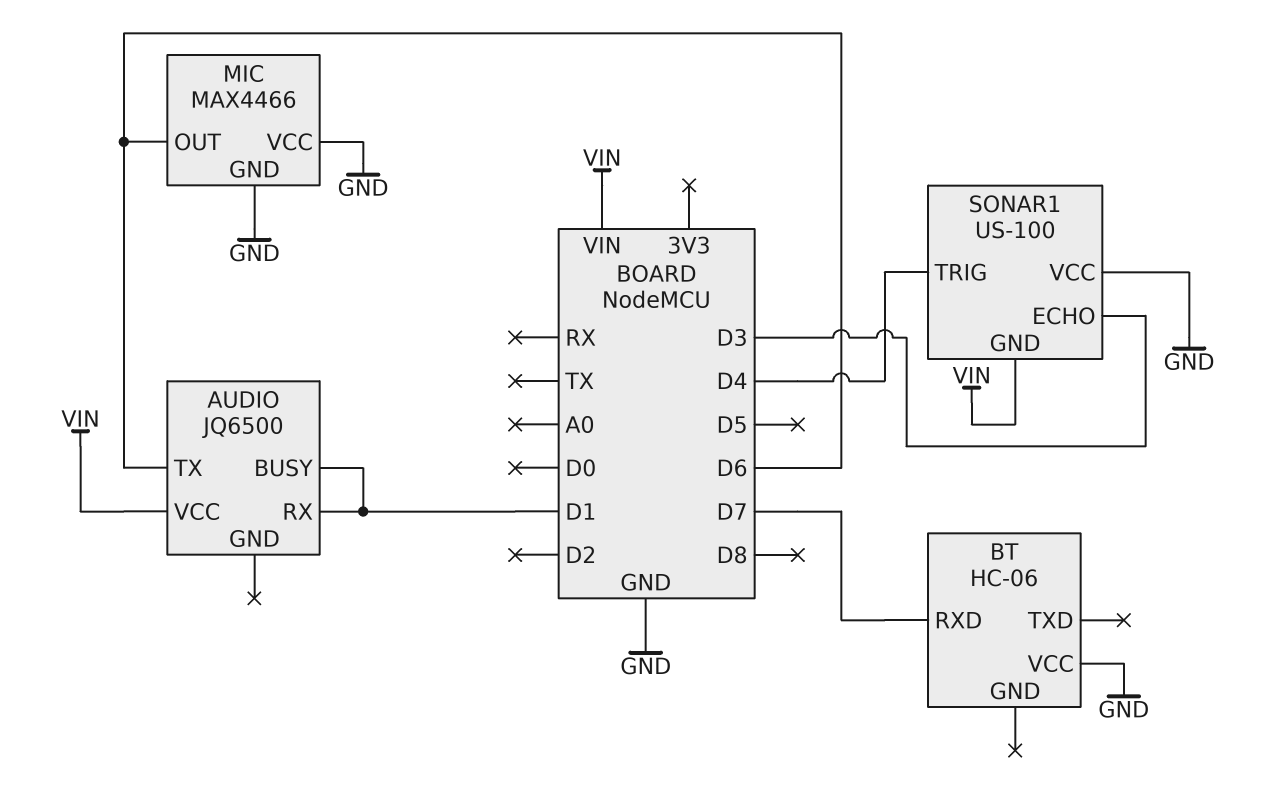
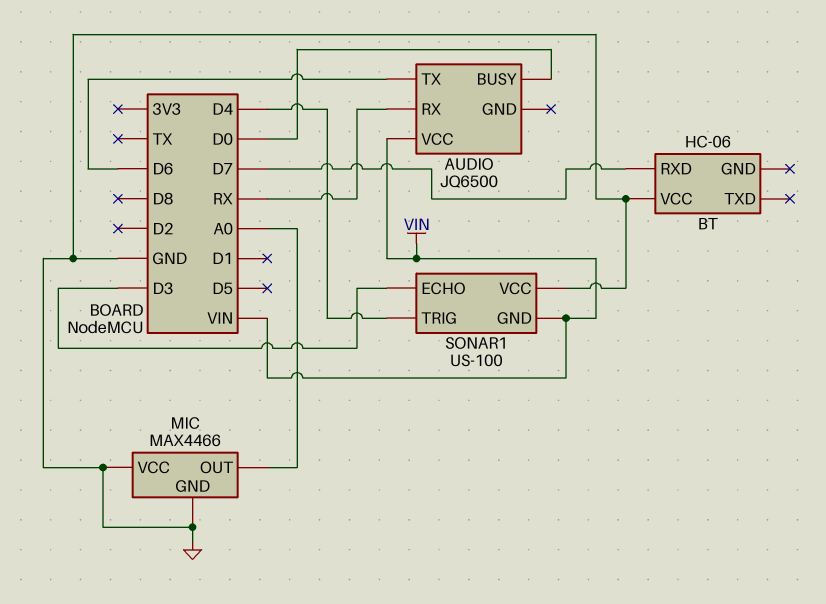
AUDIO pin BUSY: D1 -> D0
AUDIO pin RX: D1 -> RX
MIC pin OUT: D6 -> A0

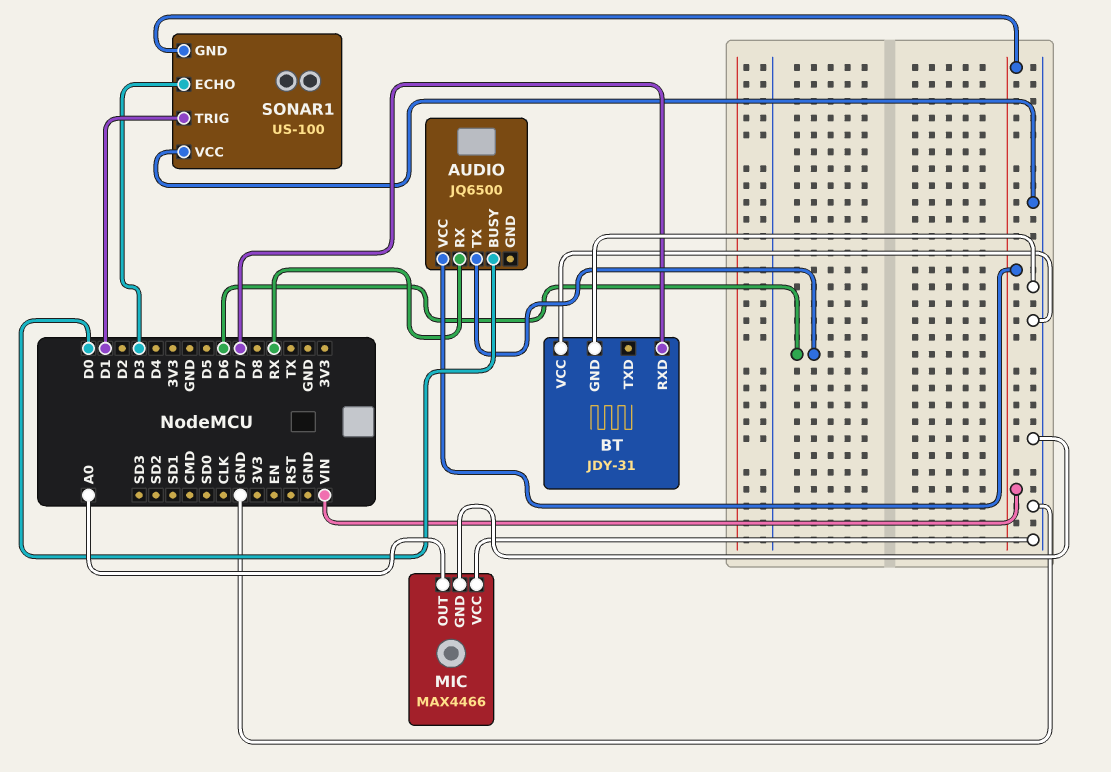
BT: HC-06 -> JDY-31
BT pin GND: none -> GND
SONAR1 pin TRIG: D4 -> D1

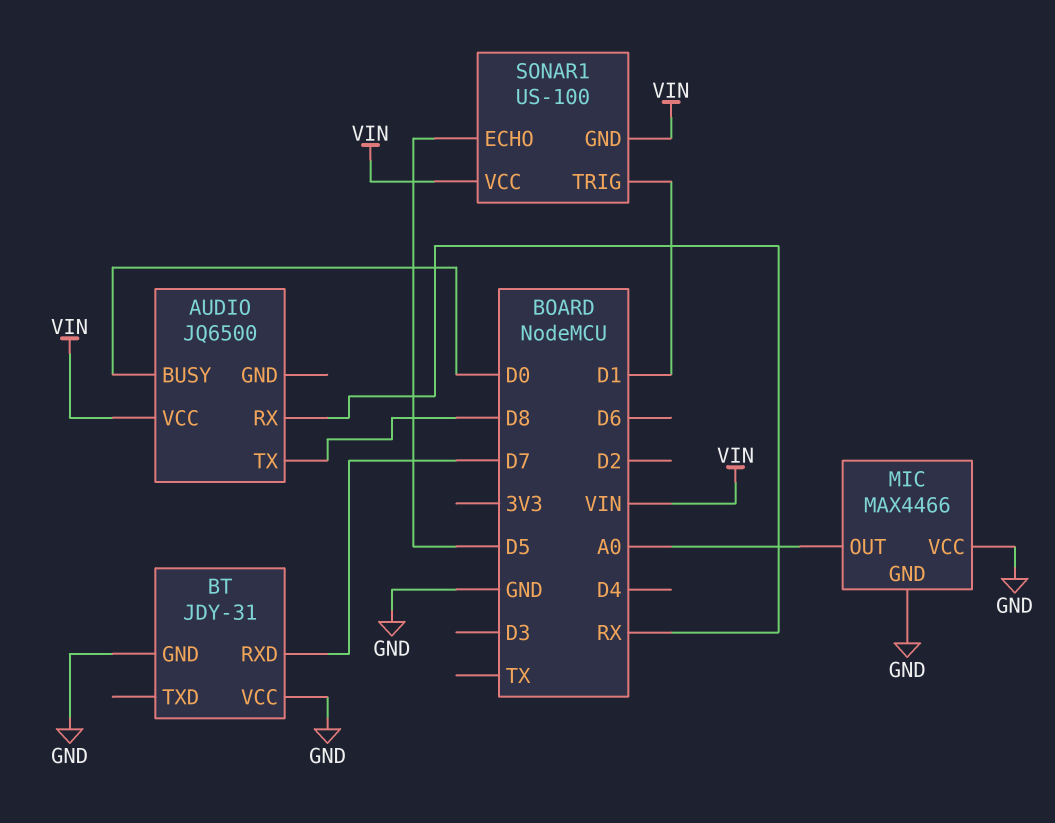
AUDIO pin TX: D6 -> D8
SONAR1 pin ECHO: D3 -> D5
SONAR1 pin VCC: GND -> VIN

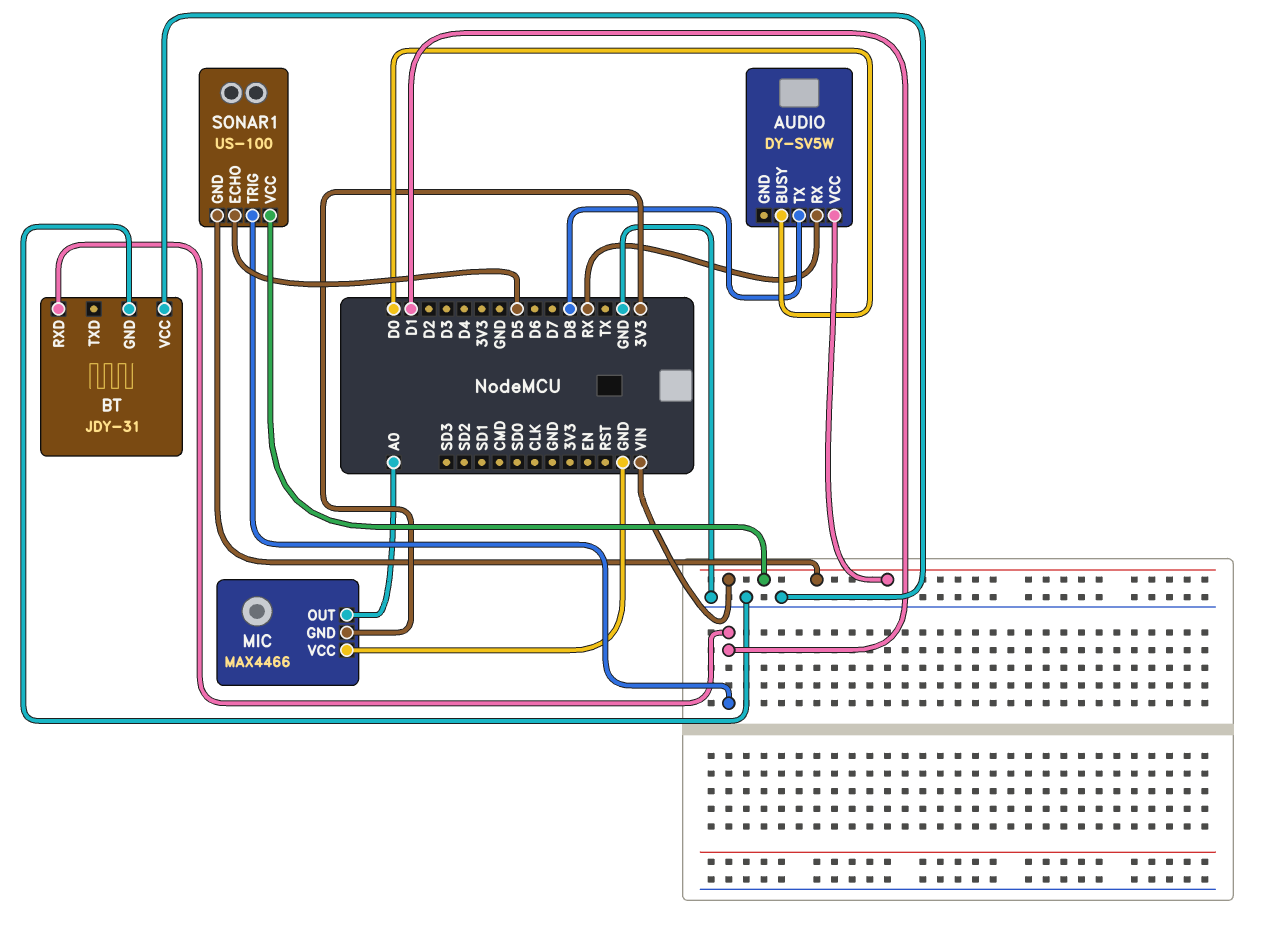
AUDIO: JQ6500 -> DY-SV5W
BT pin RXD: D7 -> D1
MIC pin GND: GND -> 3V3

